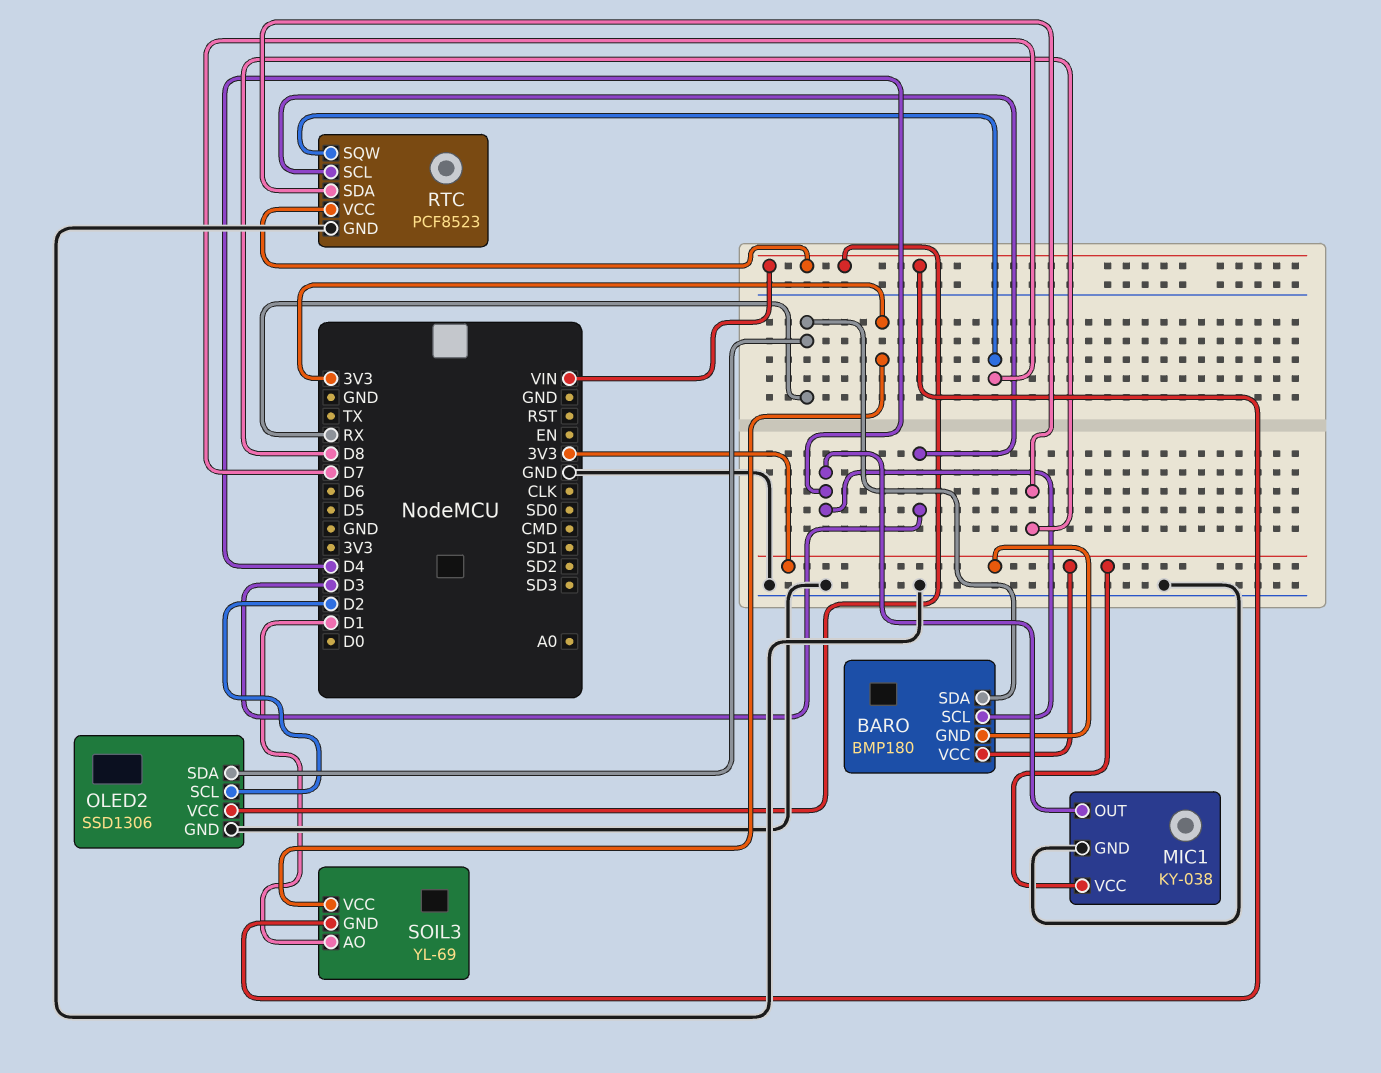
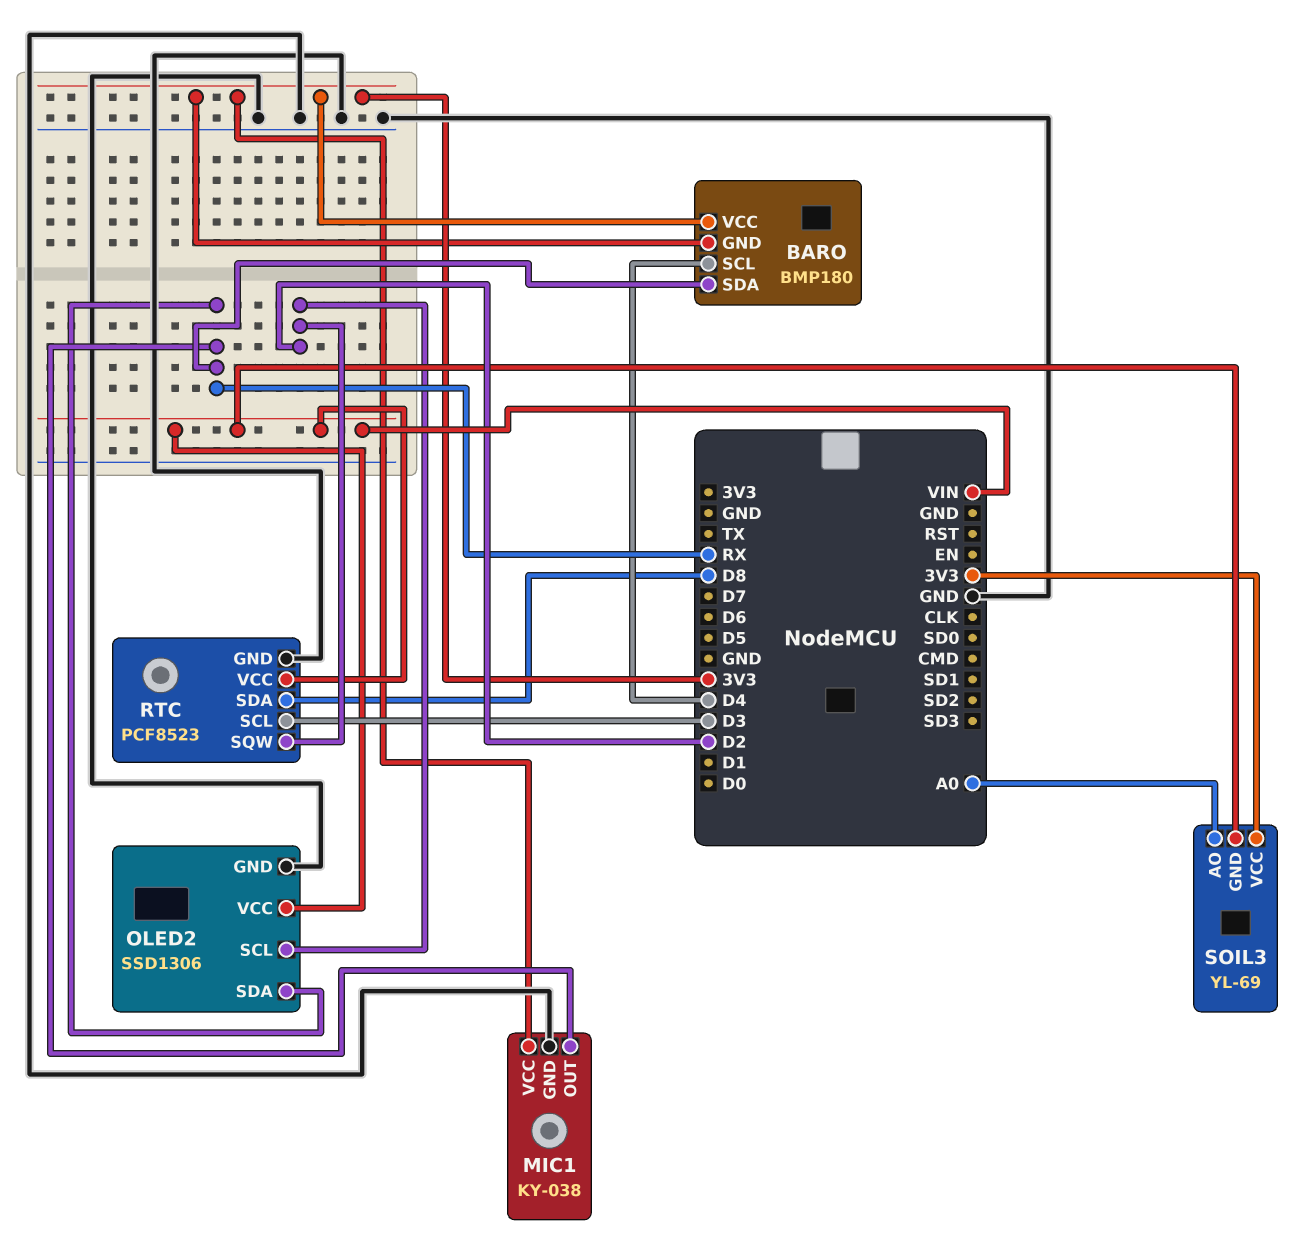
MIC1 pin OUT: D4 -> RX
RTC pin SQW: D7 -> D2
SOIL3 pin AO: D1 -> A0

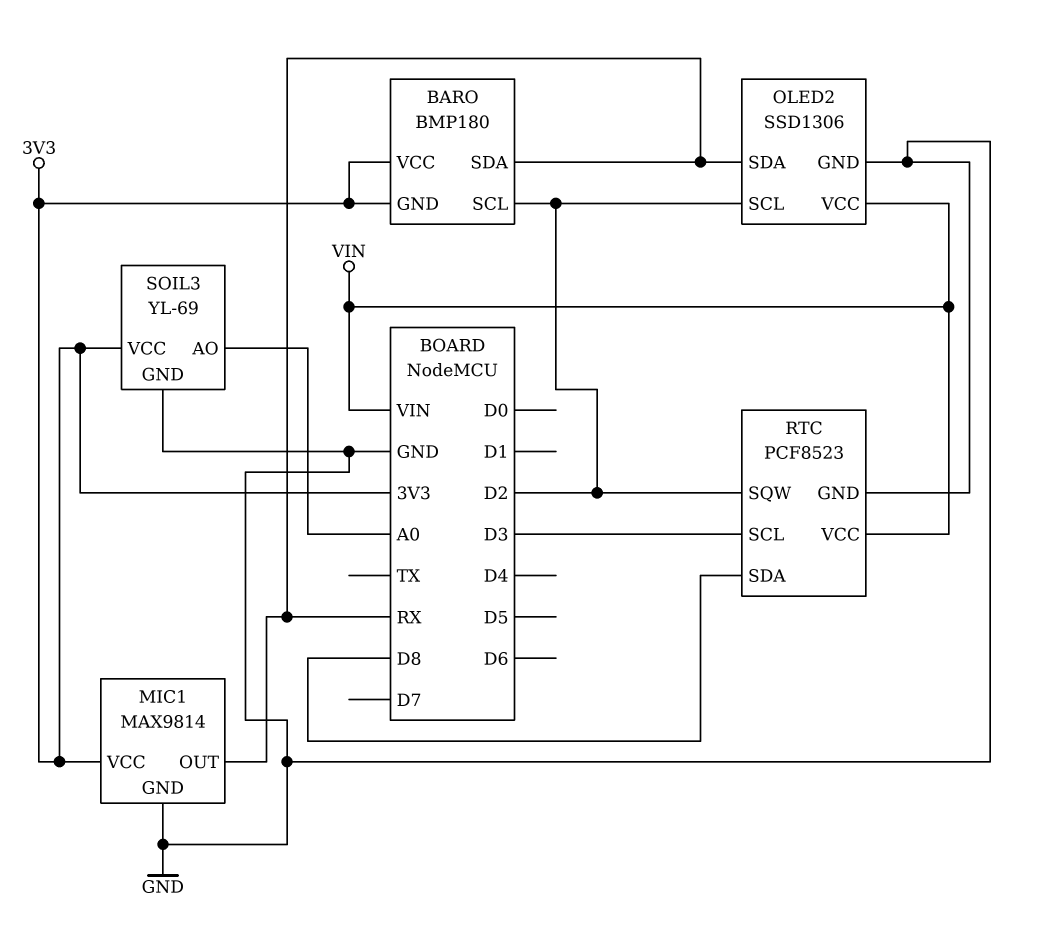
BARO pin SCL: D4 -> D2
MIC1: KY-038 -> MAX9814
SOIL3 pin GND: VIN -> GND

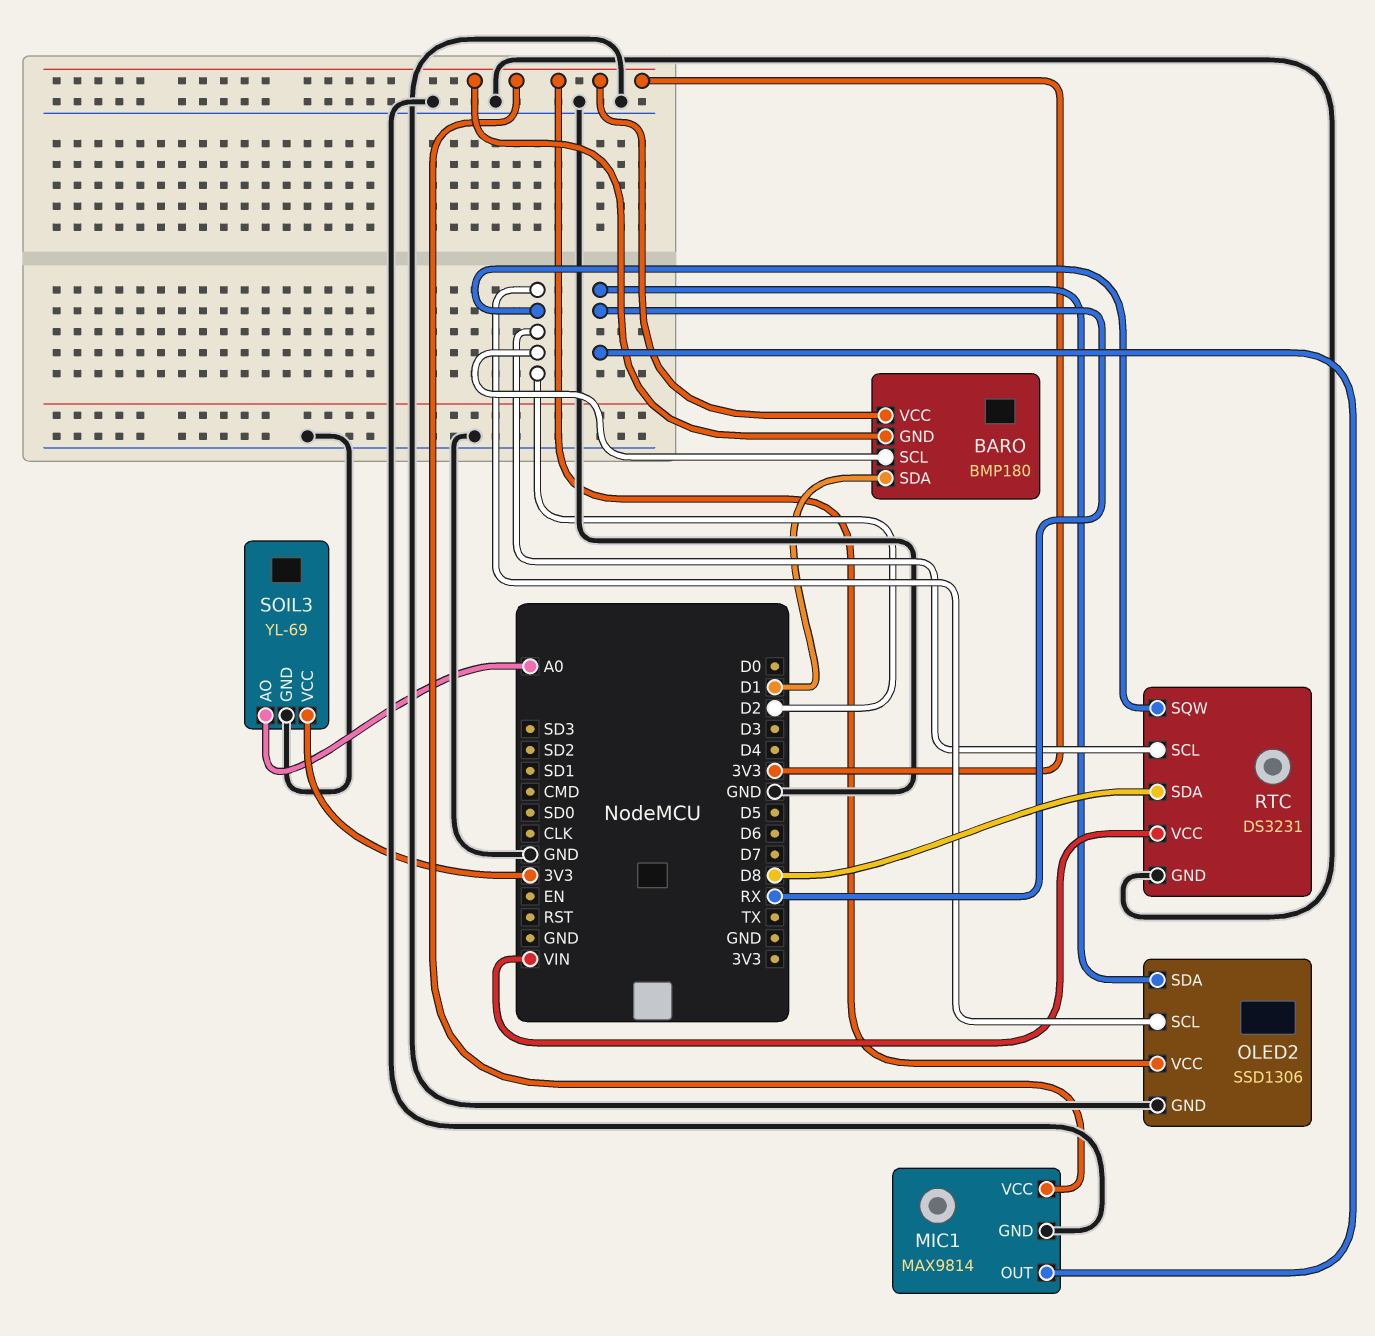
BARO pin SDA: RX -> D1
OLED2 pin VCC: VIN -> 3V3
RTC: PCF8523 -> DS3231
RTC pin SCL: D3 -> D2

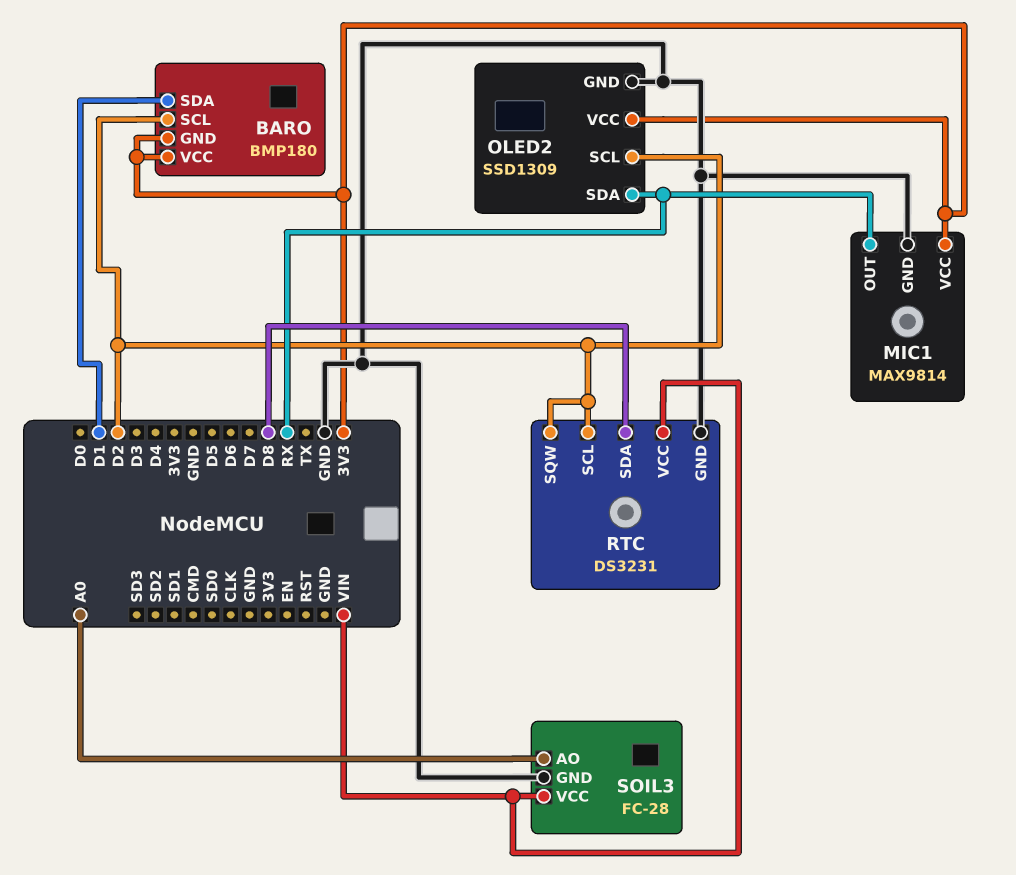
OLED2: SSD1306 -> SSD1309
SOIL3: YL-69 -> FC-28
SOIL3 pin VCC: 3V3 -> VIN

